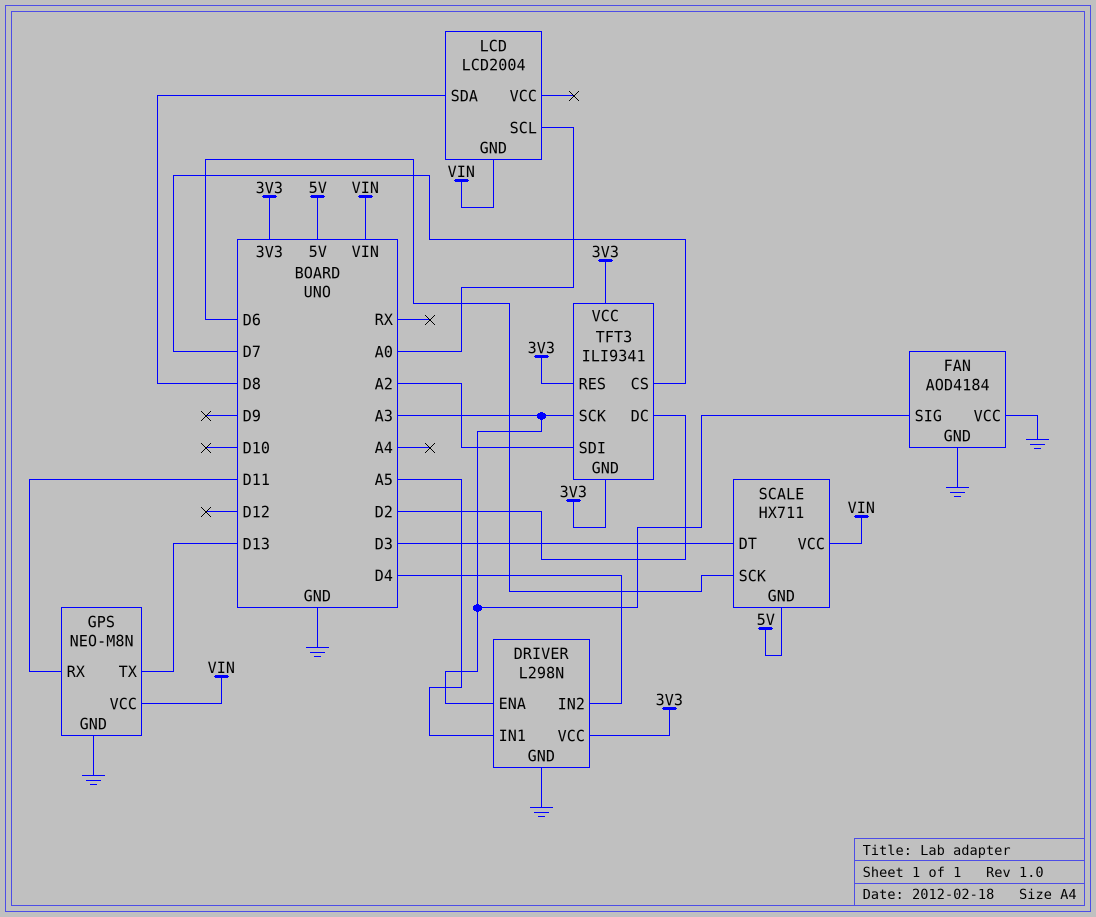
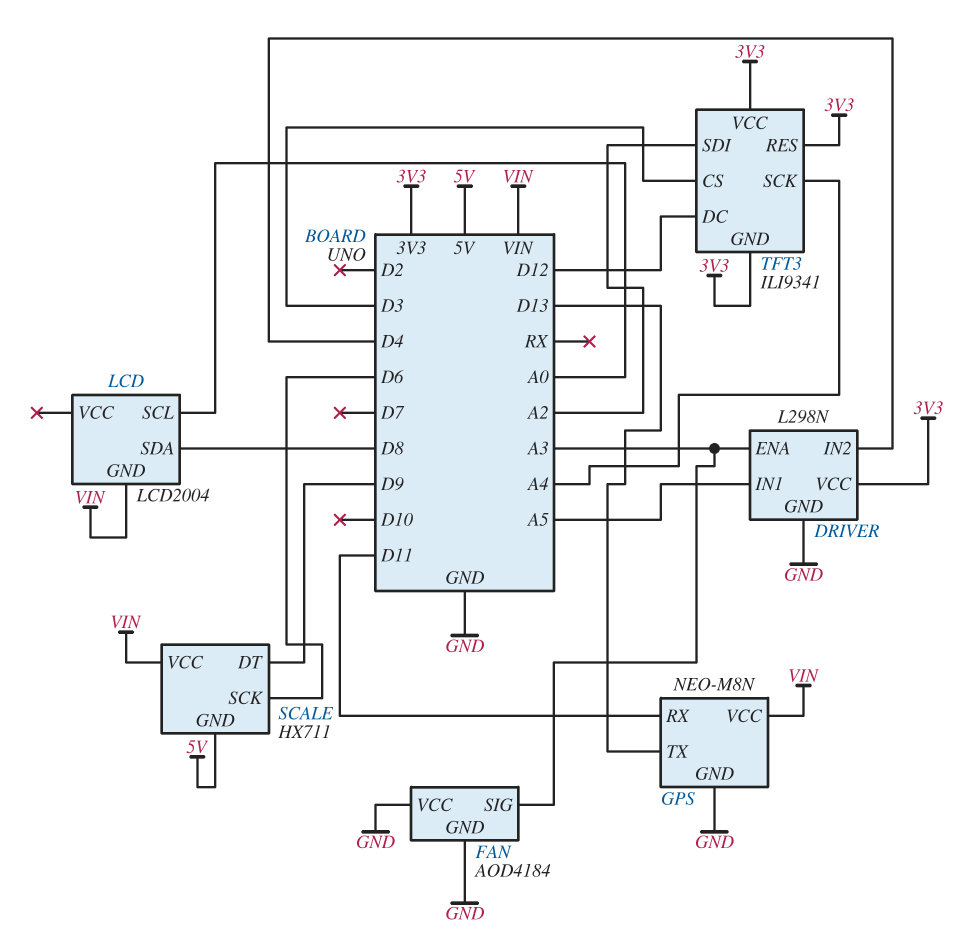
SCALE pin DT: D3 -> D9
TFT3 pin CS: D7 -> D3
TFT3 pin DC: D2 -> D12
TFT3 pin SCK: A3 -> A4

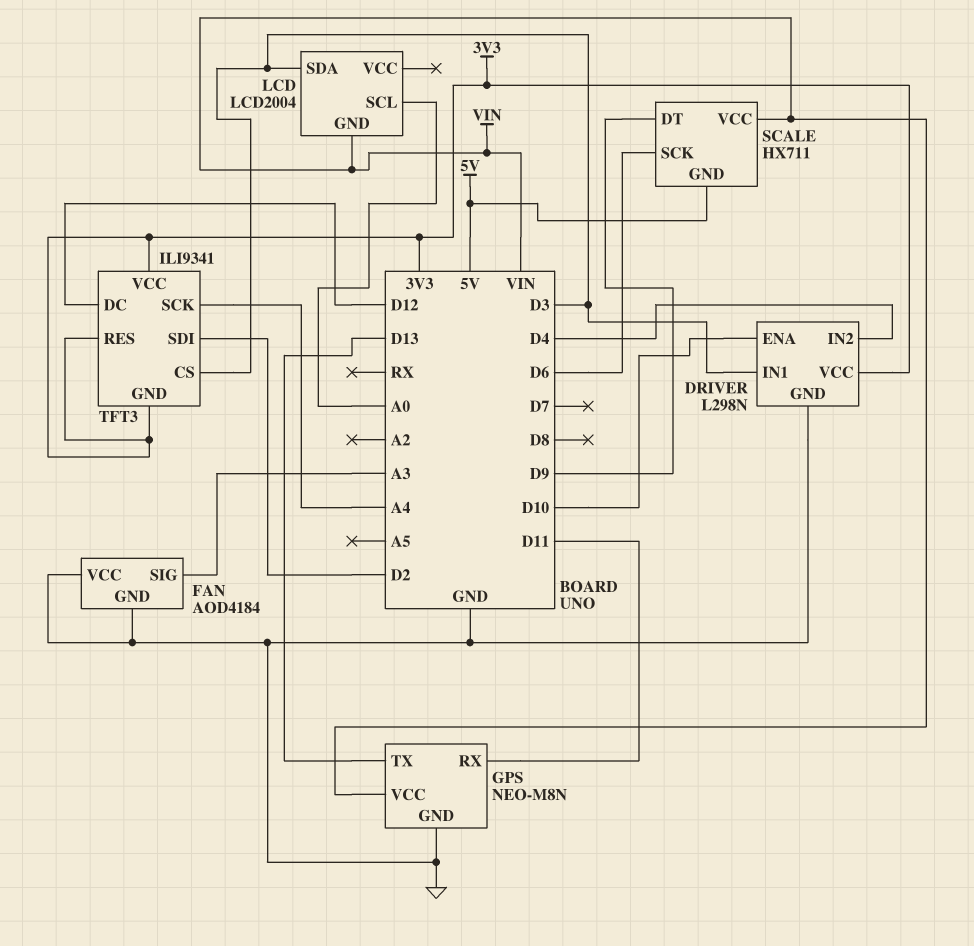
DRIVER pin ENA: A3 -> D10
DRIVER pin IN1: A5 -> D3
LCD pin SDA: D8 -> D3
TFT3 pin SDI: A2 -> D2

